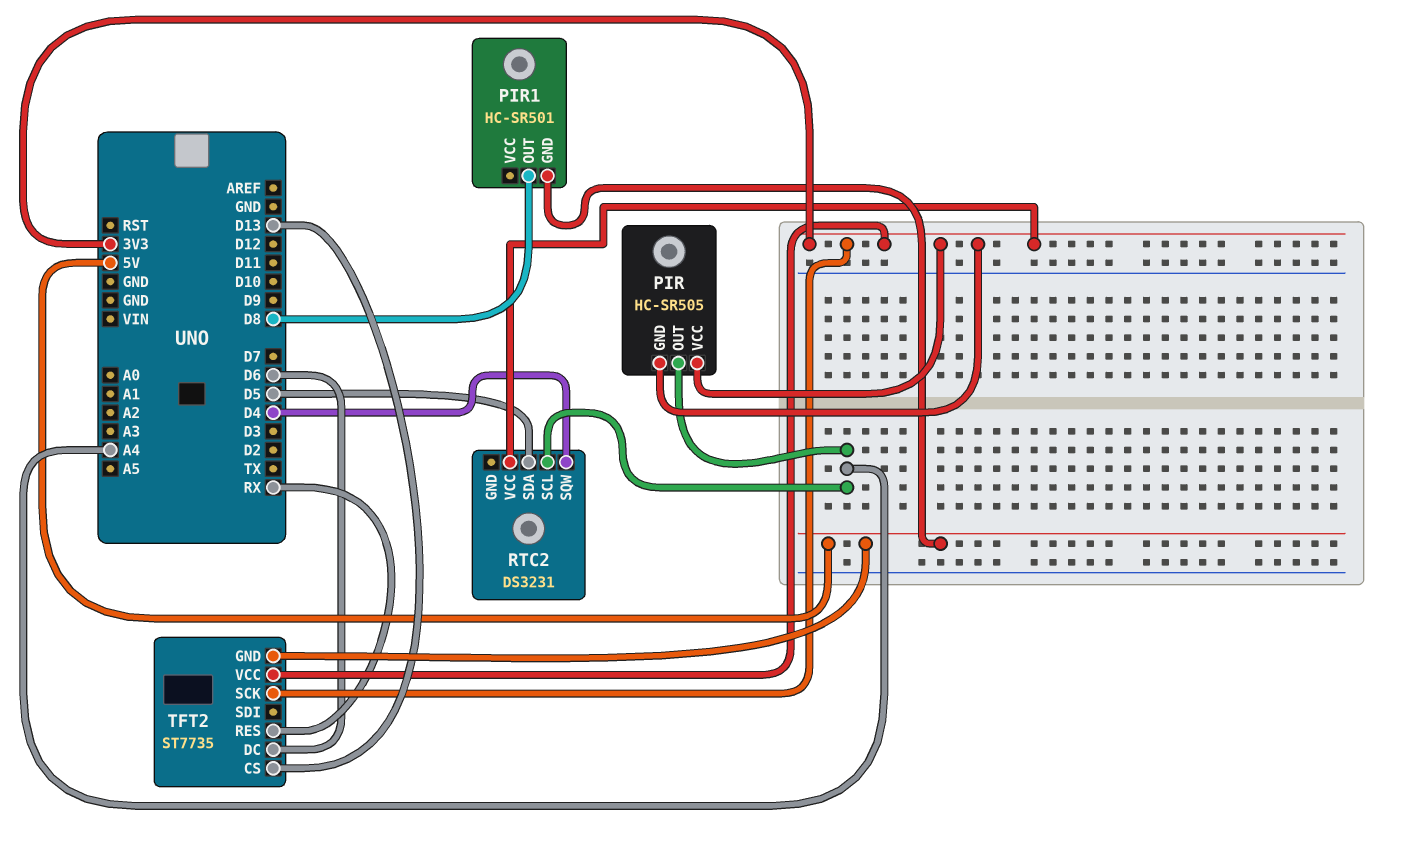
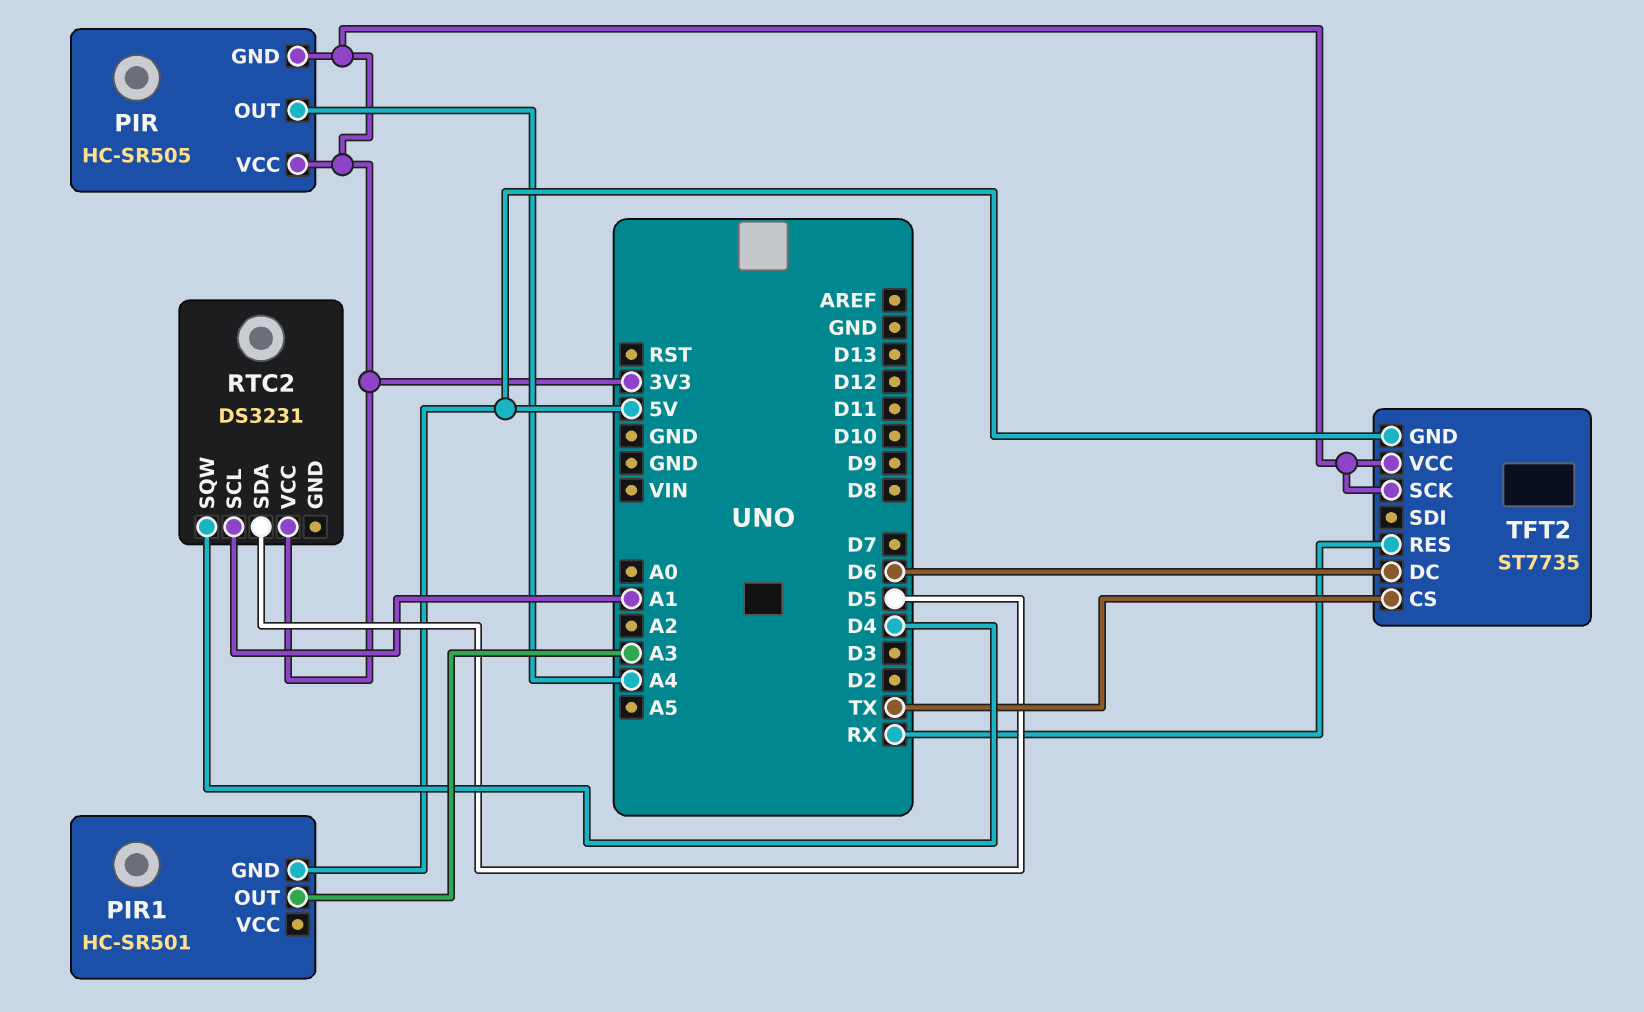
PIR1 pin OUT: D8 -> A3
RTC2 pin SCL: A4 -> A1
TFT2 pin CS: D13 -> TX

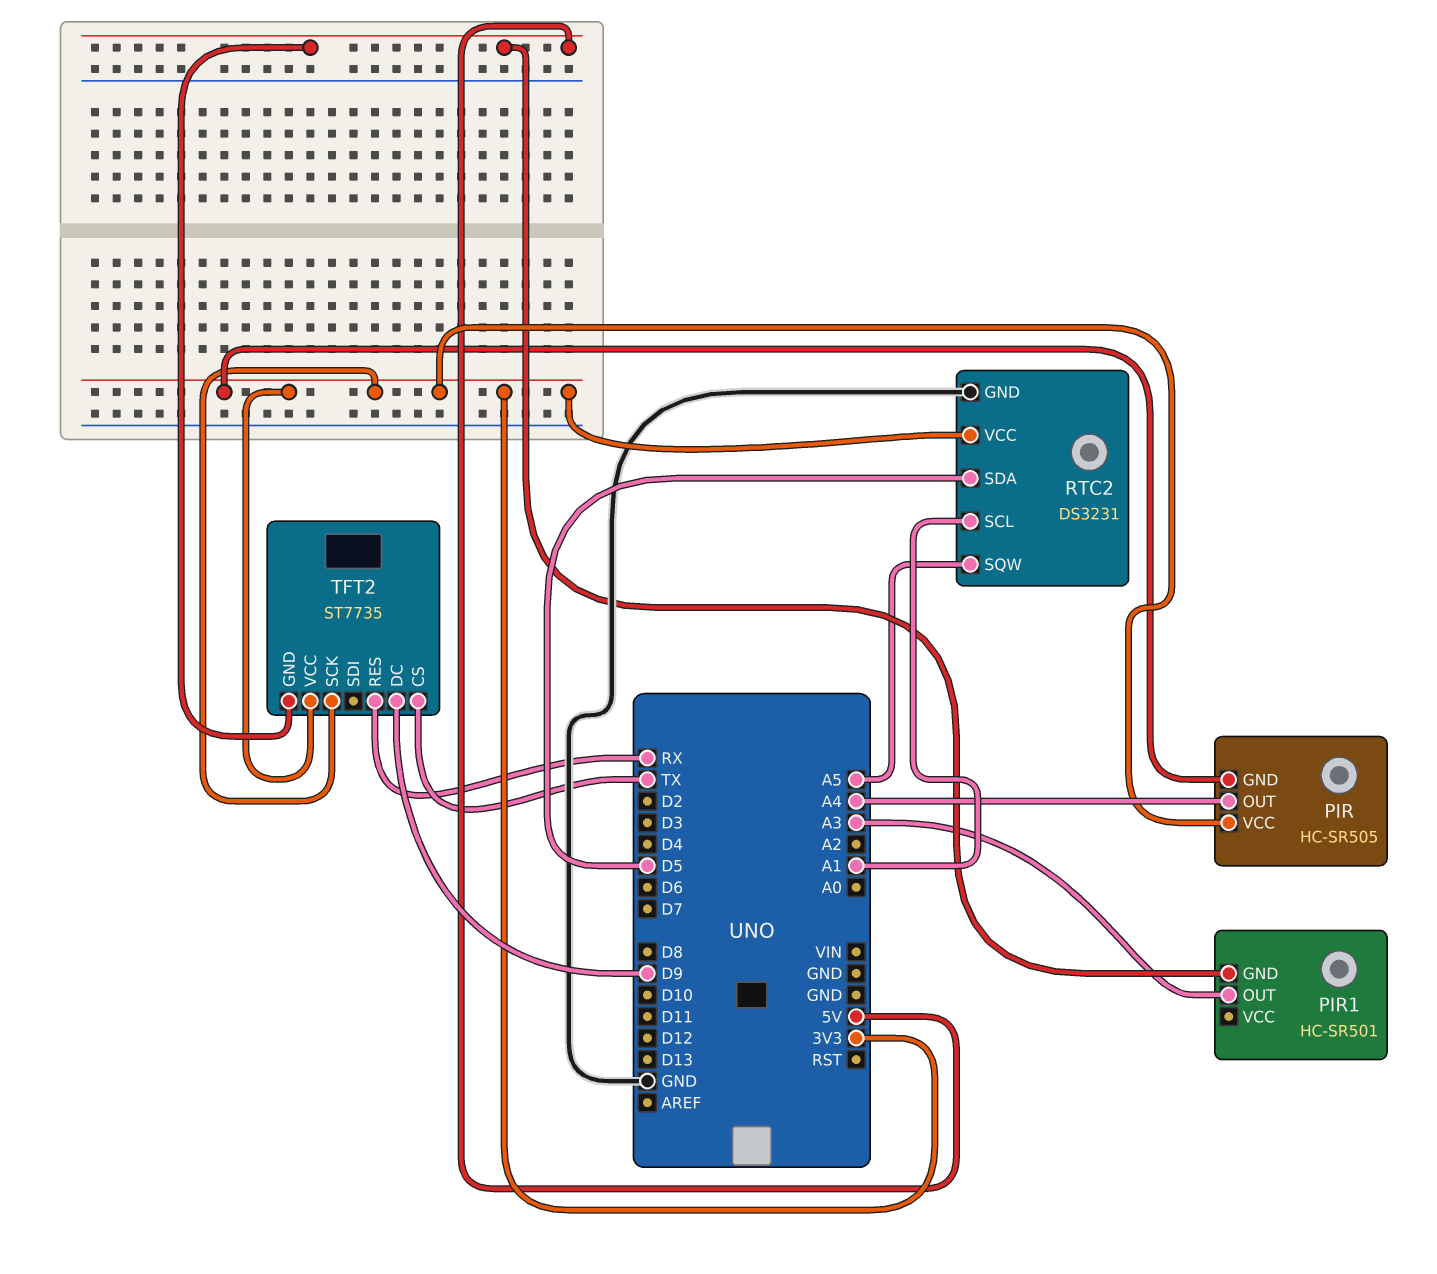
RTC2 pin GND: none -> GND
RTC2 pin SQW: D4 -> A5
TFT2 pin DC: D6 -> D9

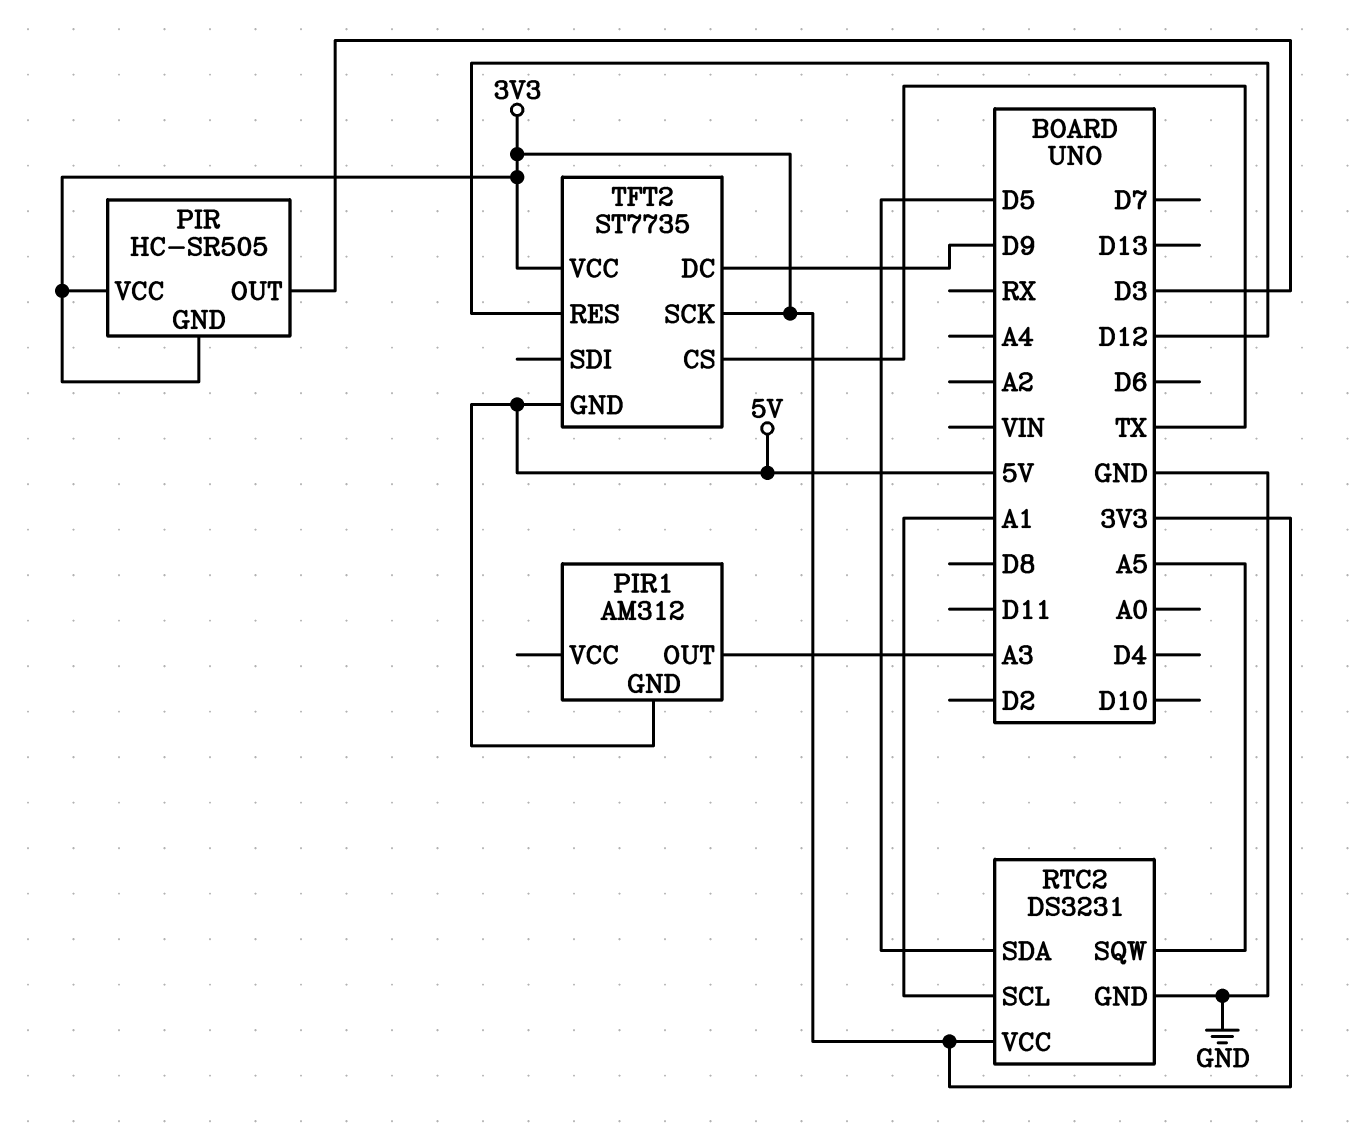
PIR pin OUT: A4 -> D3
PIR1: HC-SR501 -> AM312
TFT2 pin RES: RX -> D12

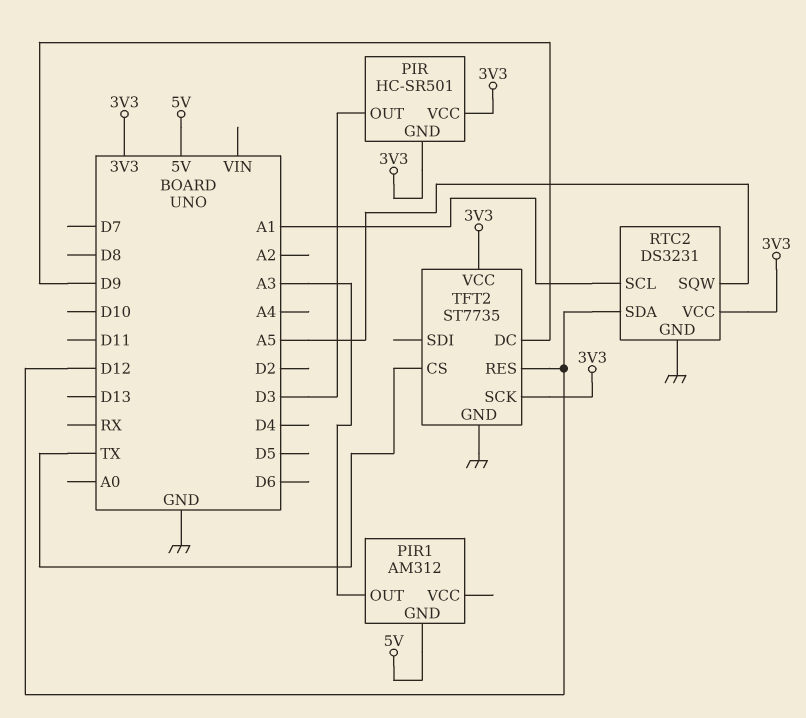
PIR: HC-SR505 -> HC-SR501
RTC2 pin SDA: D5 -> D12
TFT2 pin GND: 5V -> GND

